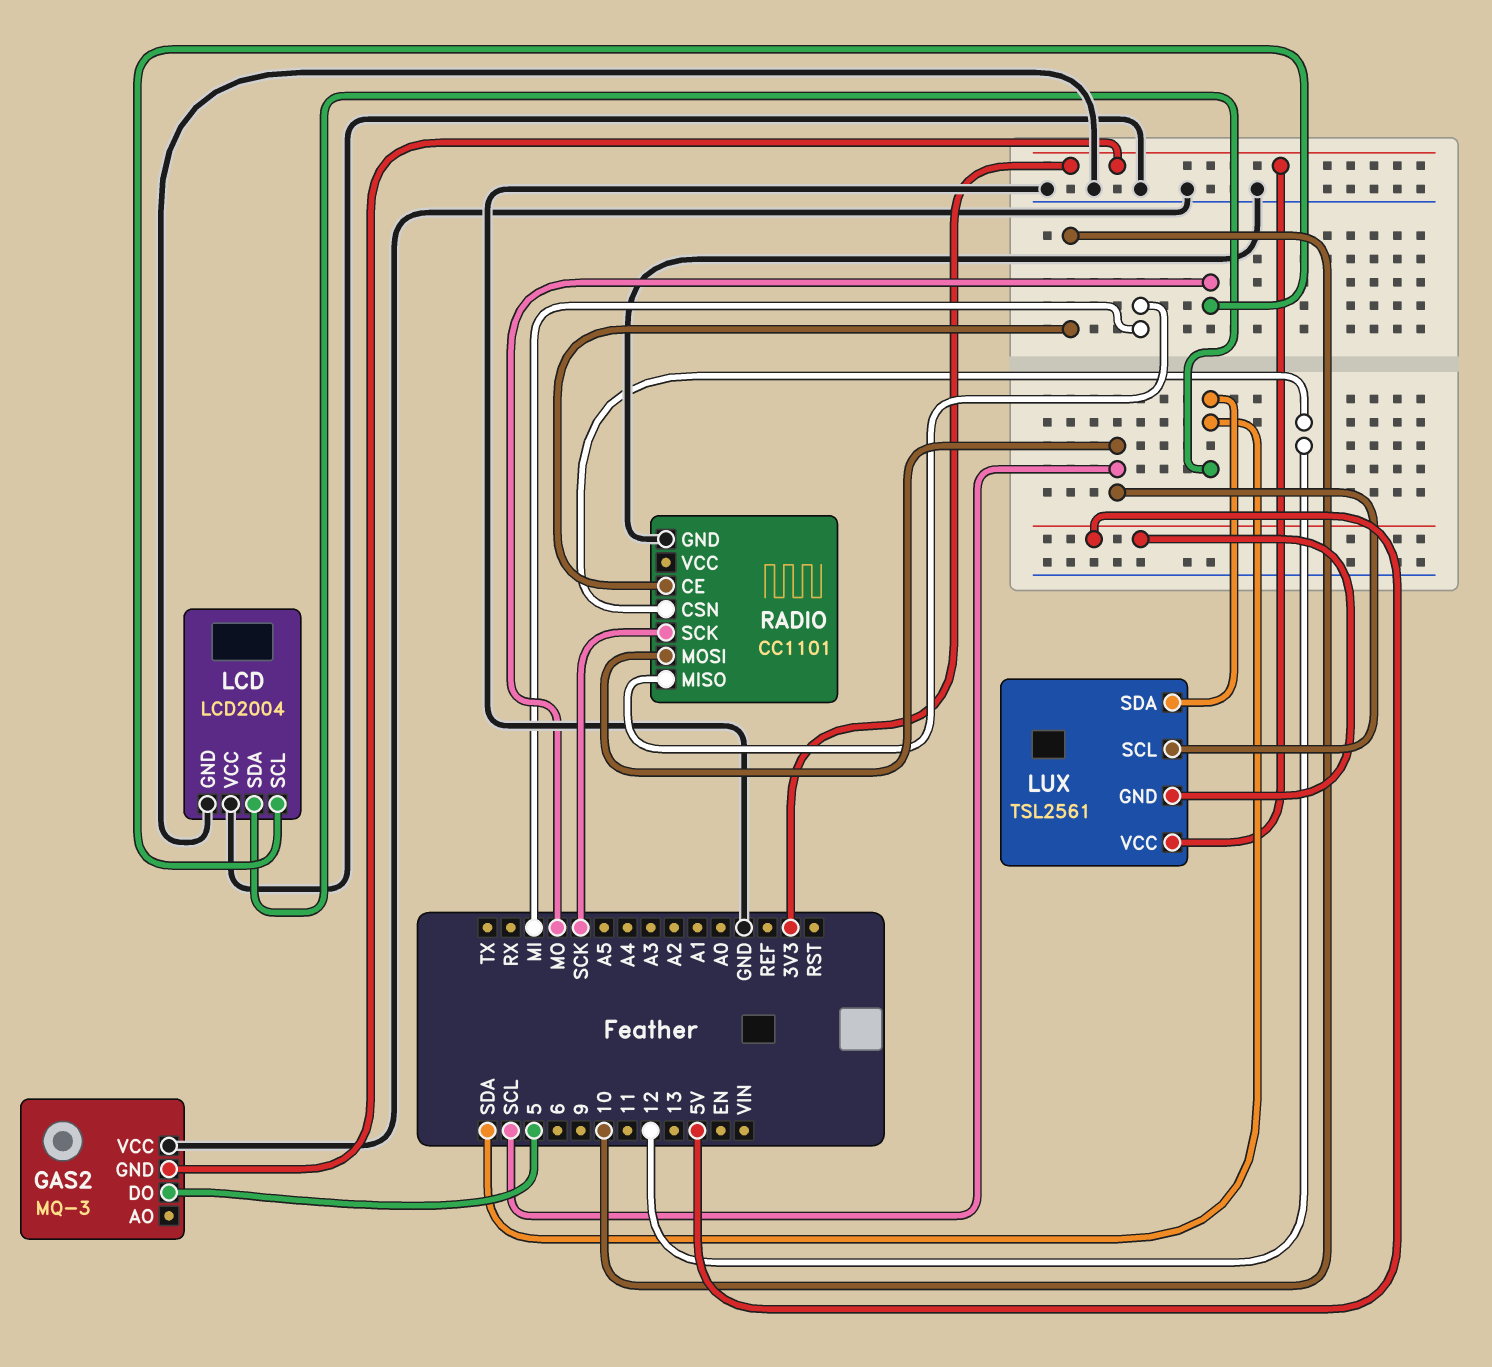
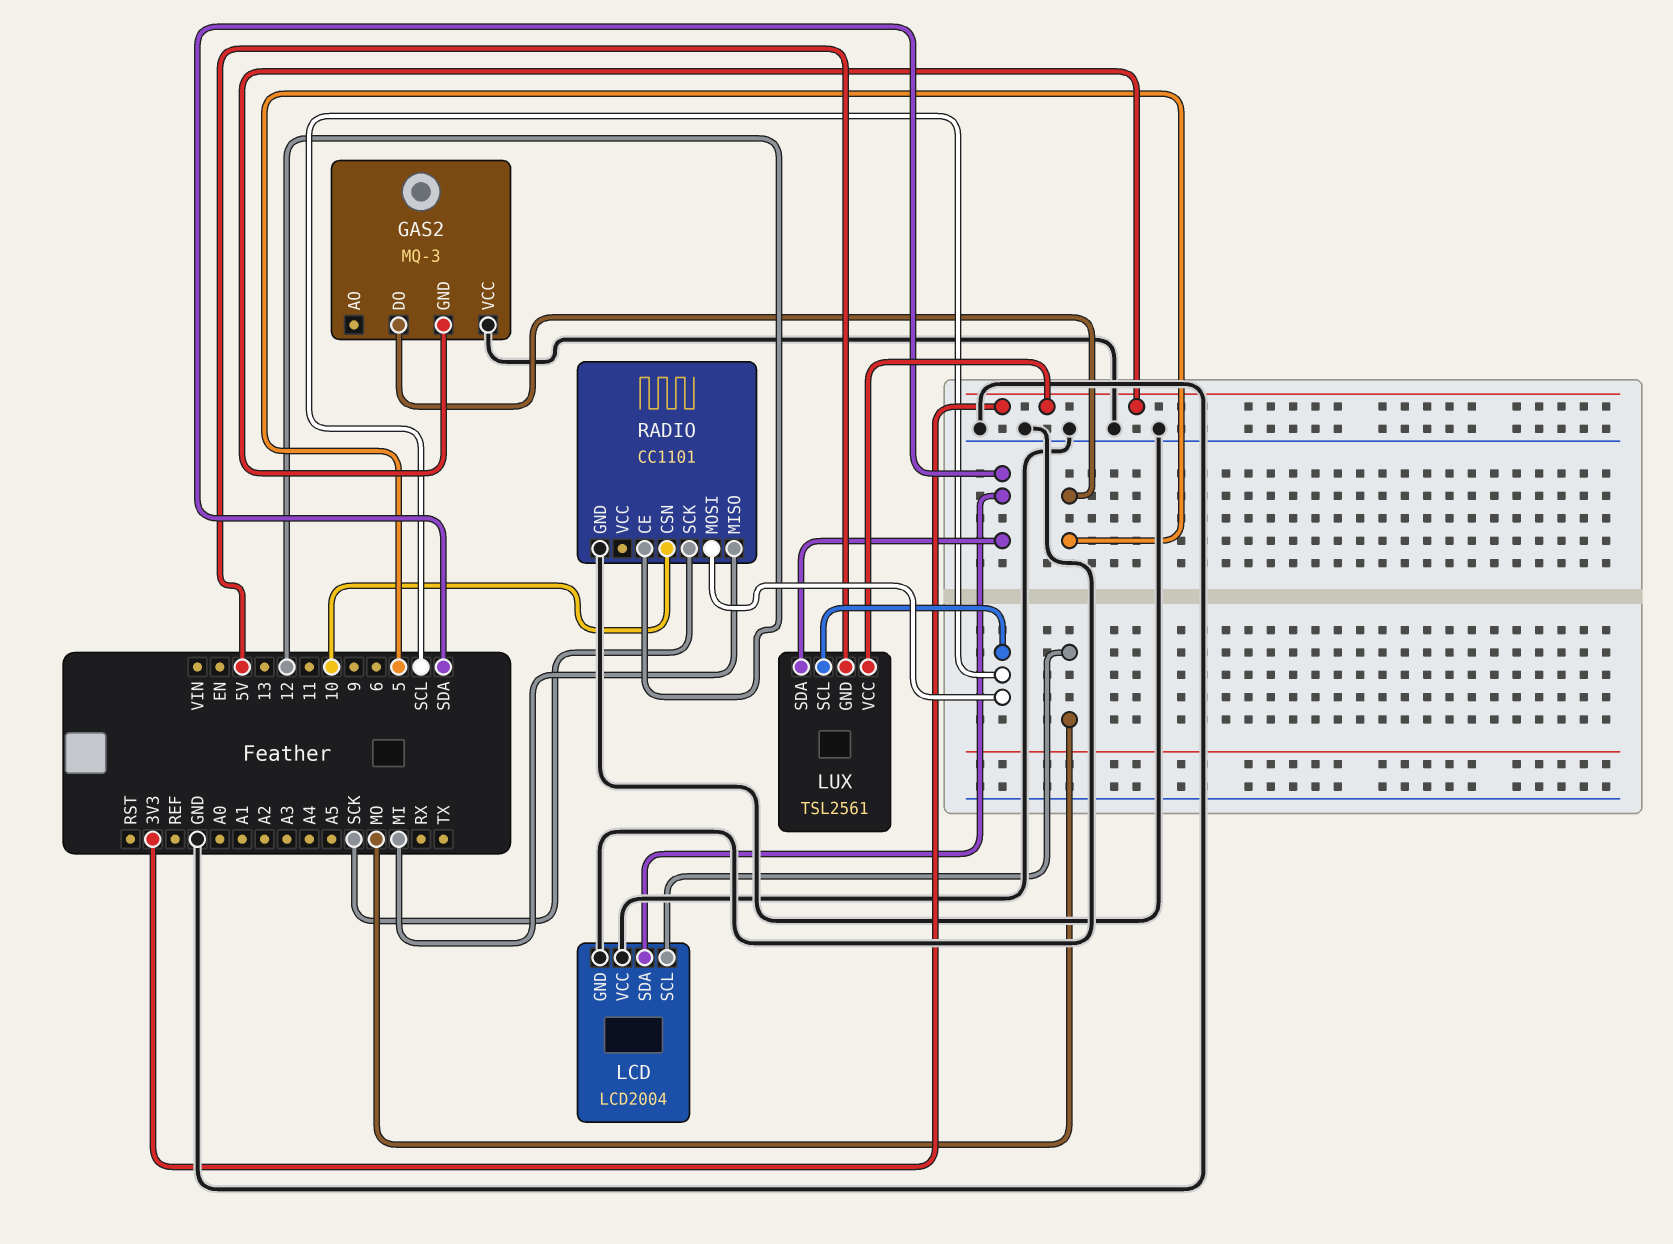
RADIO pin CE: 10 -> 12
RADIO pin CSN: 12 -> 10

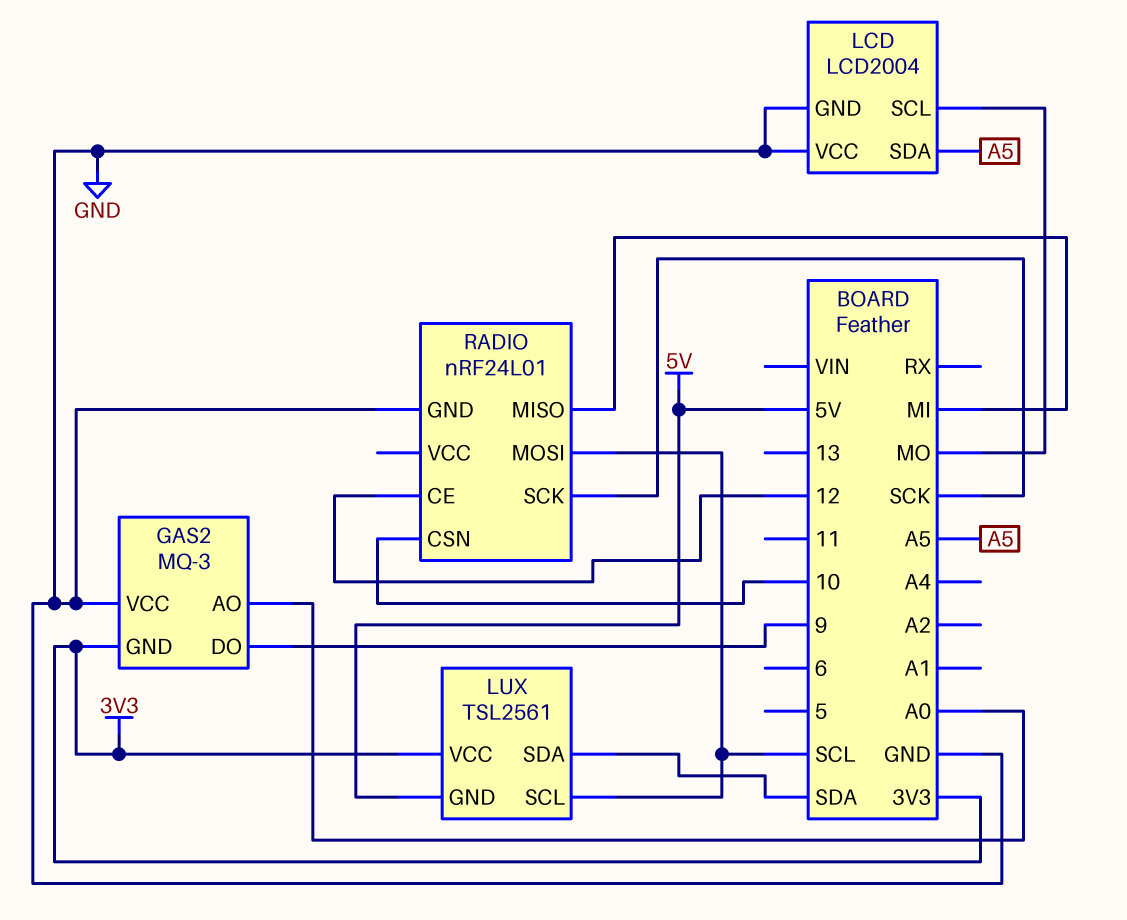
GAS2 pin AO: none -> A0
GAS2 pin DO: 5 -> 9
LCD pin SDA: SDA -> A5
RADIO: CC1101 -> nRF24L01

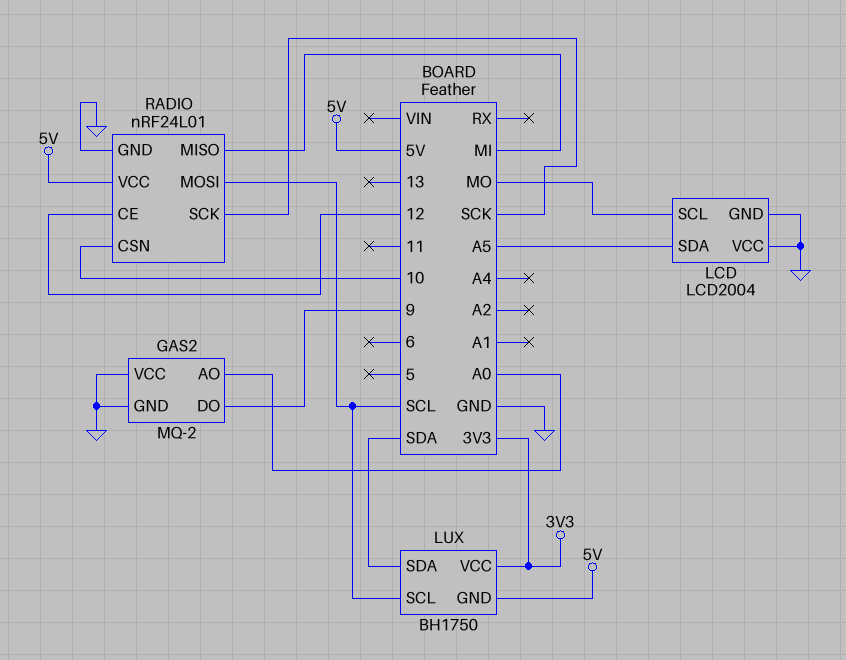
GAS2: MQ-3 -> MQ-2
GAS2 pin GND: 3V3 -> GND
LUX: TSL2561 -> BH1750
RADIO pin VCC: none -> 5V

